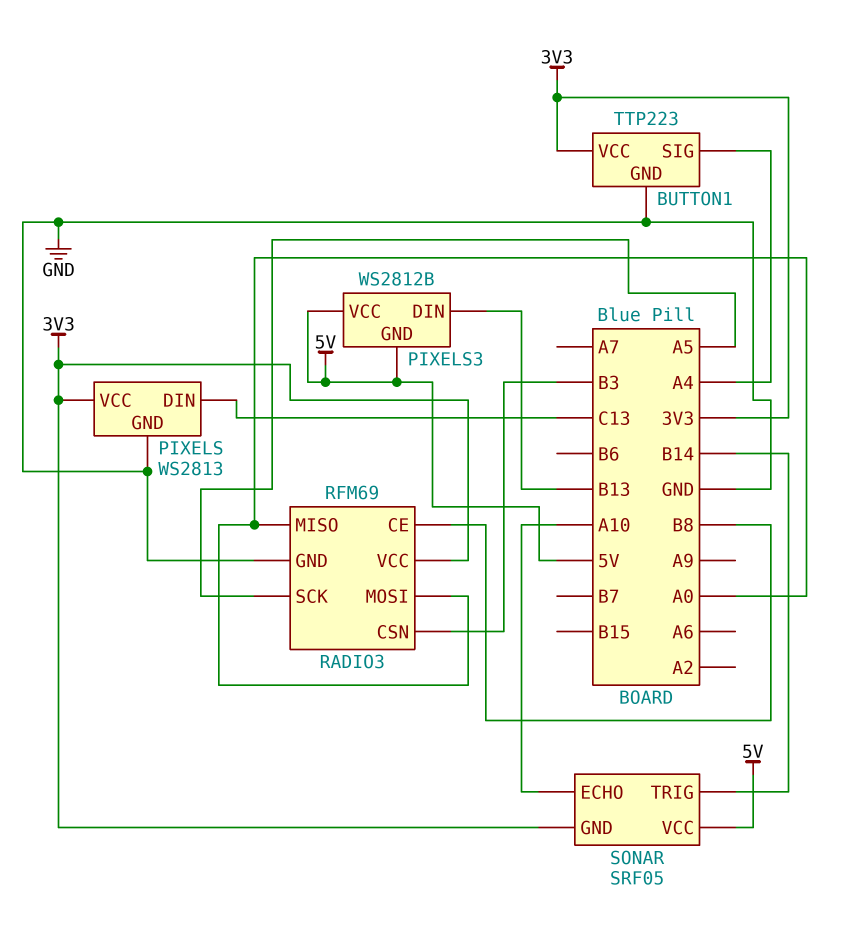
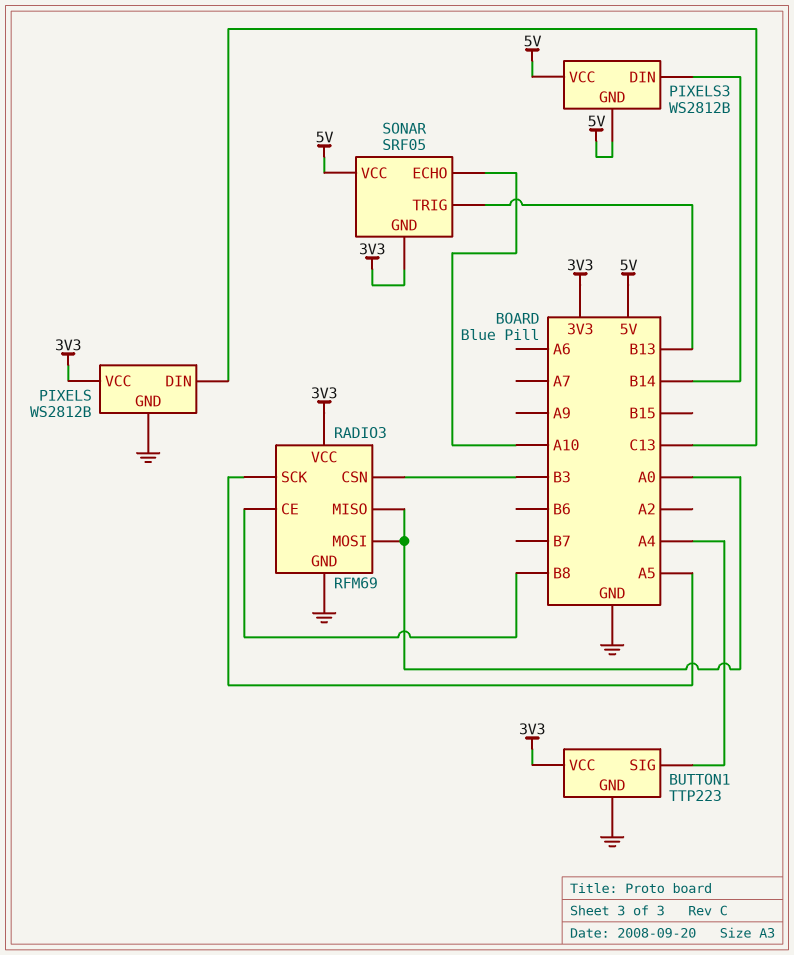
PIXELS: WS2813 -> WS2812B
PIXELS3 pin DIN: B13 -> B14
SONAR pin TRIG: B14 -> B13

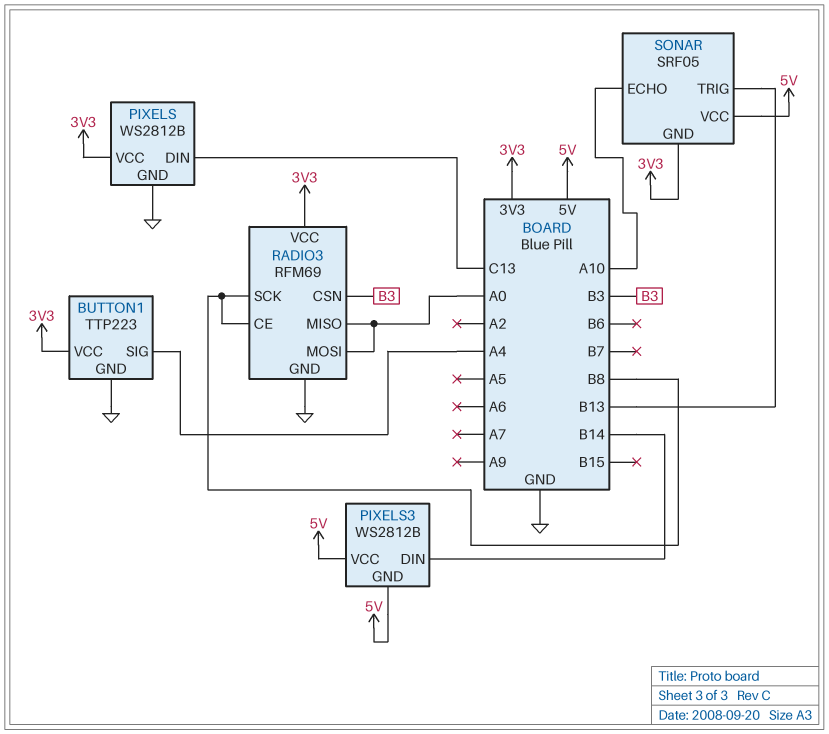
RADIO3 pin SCK: A5 -> B8

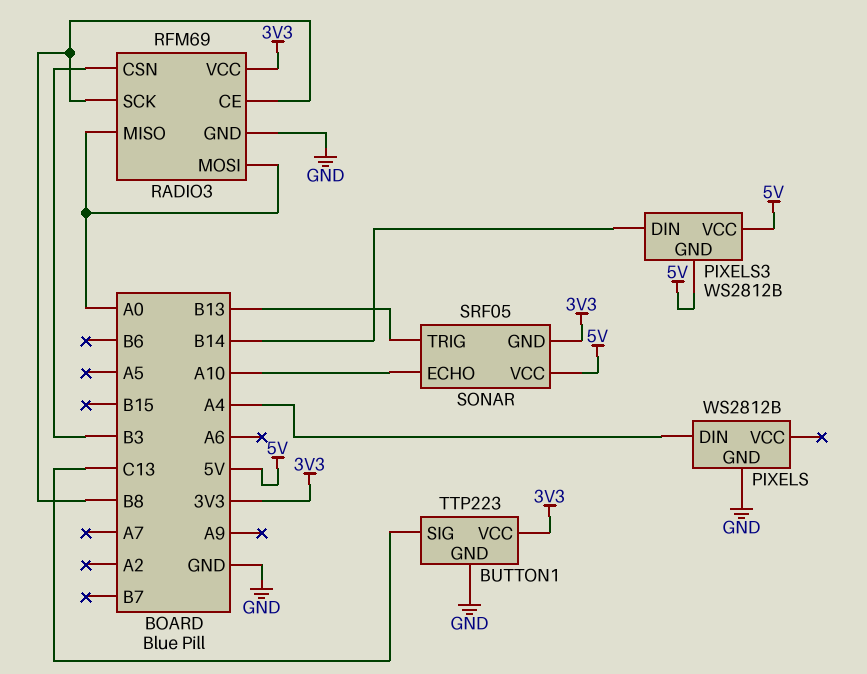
BUTTON1 pin SIG: A4 -> C13
PIXELS pin DIN: C13 -> A4
PIXELS pin VCC: 3V3 -> none

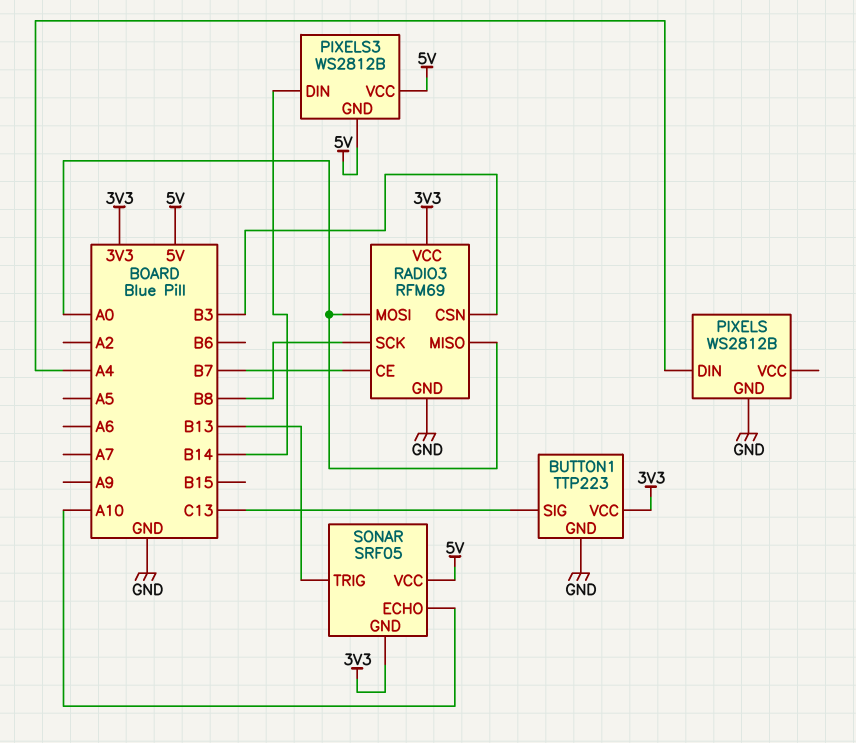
RADIO3 pin CE: B8 -> B7

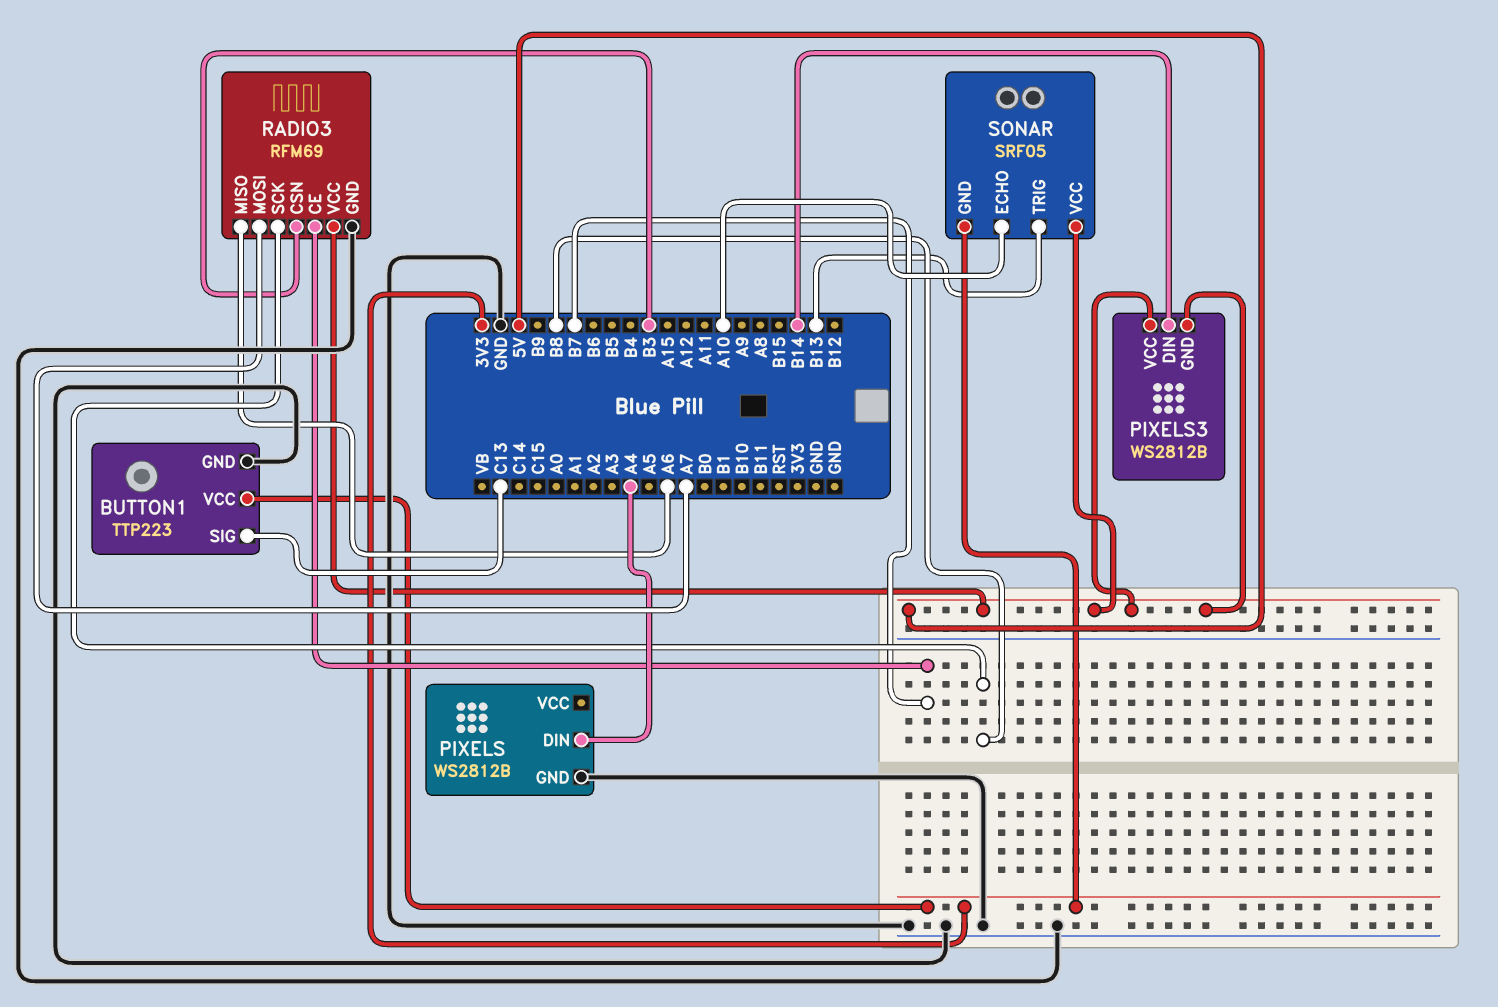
RADIO3 pin MISO: A0 -> A6
RADIO3 pin MOSI: A0 -> A7
RADIO3 pin VCC: 3V3 -> 5V

